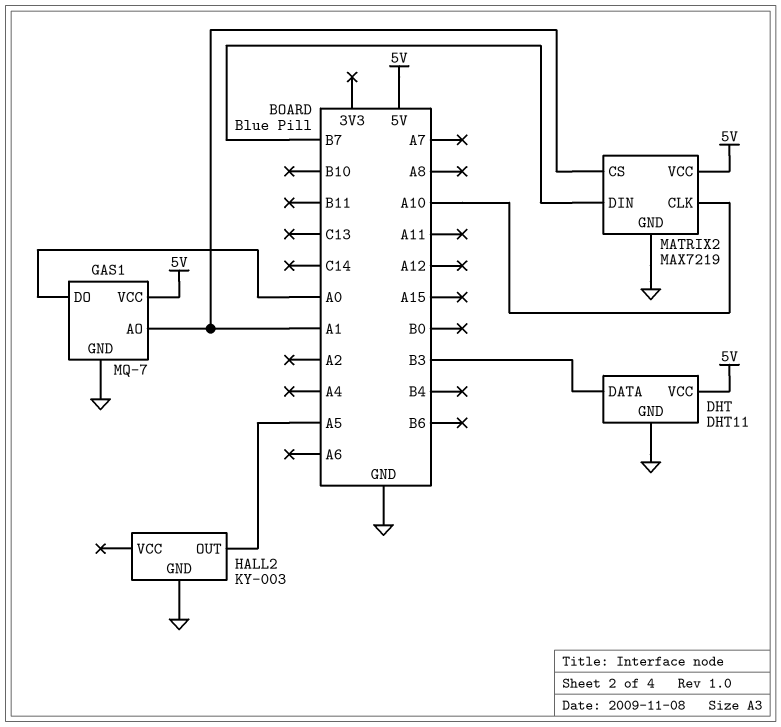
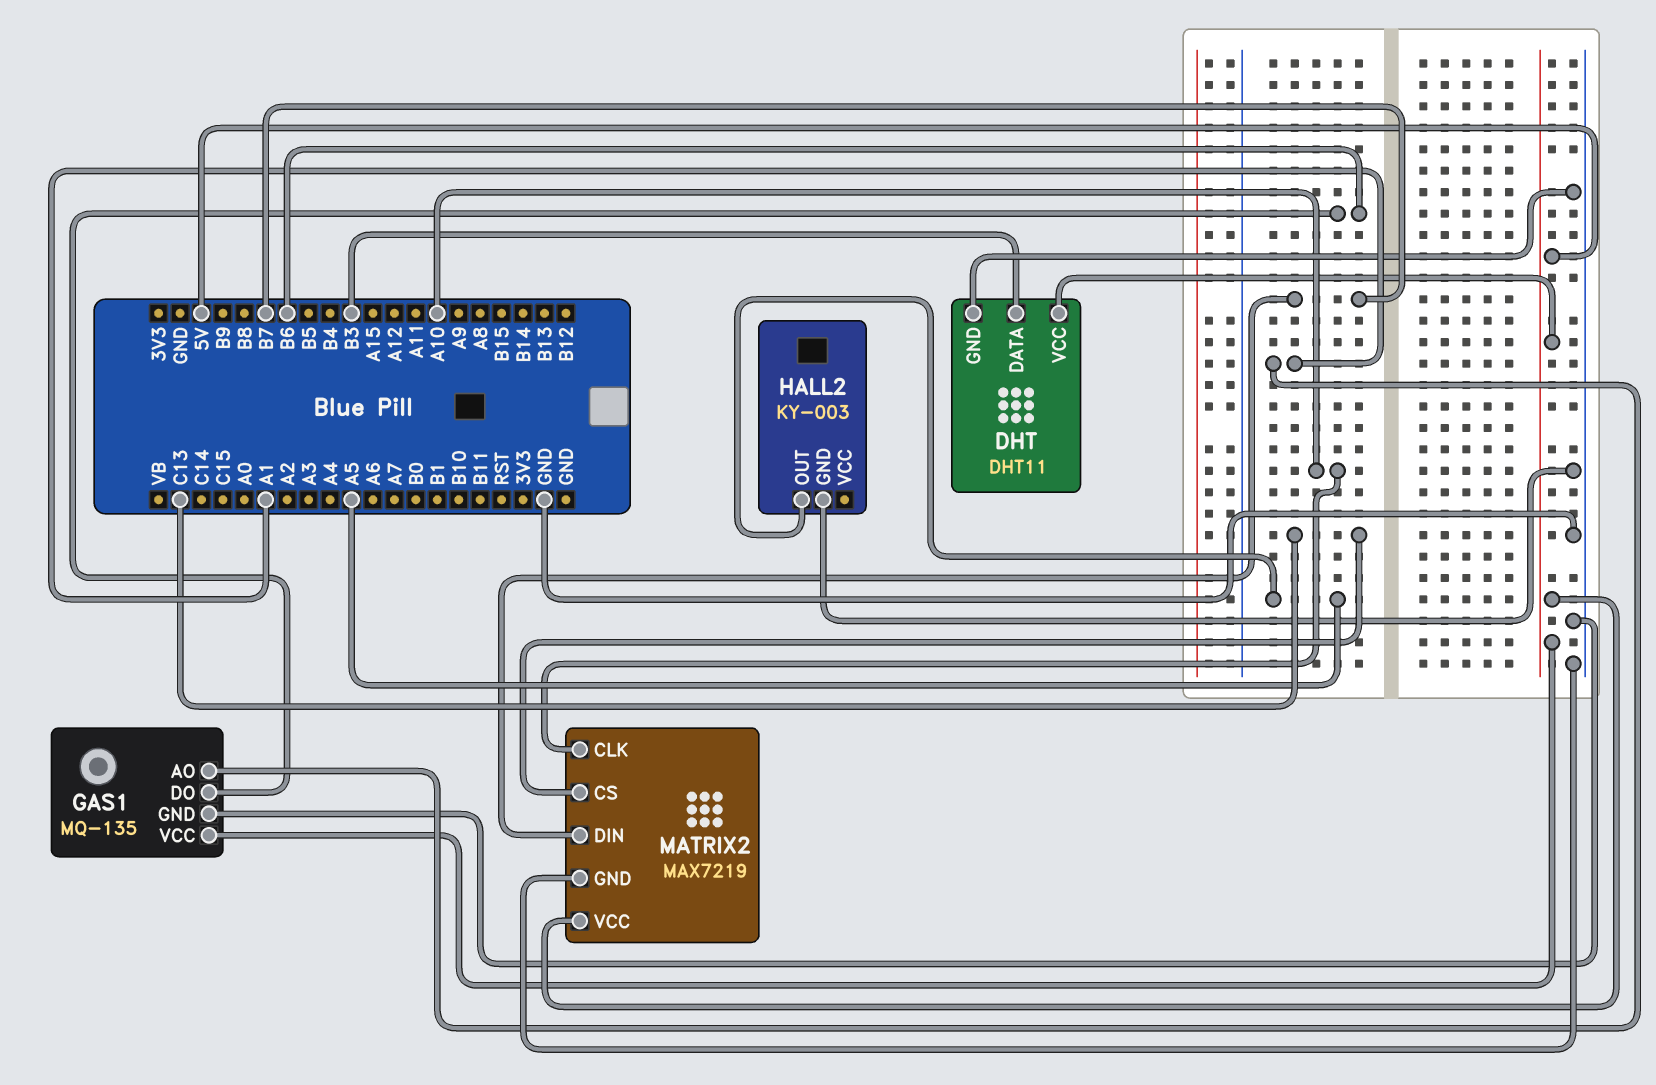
GAS1: MQ-7 -> MQ-135
GAS1 pin DO: A0 -> B6
MATRIX2 pin CS: A1 -> C13

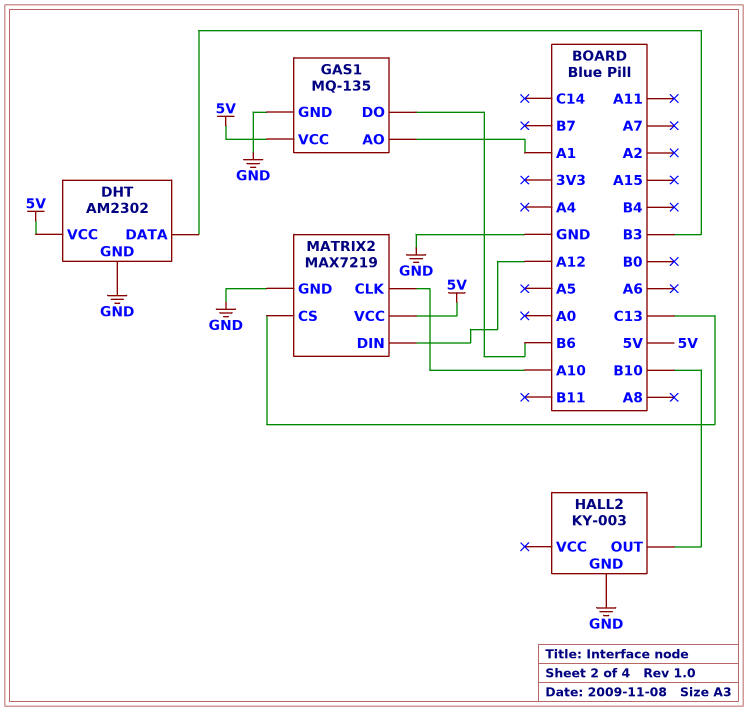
DHT: DHT11 -> AM2302
HALL2 pin OUT: A5 -> B10
MATRIX2 pin DIN: B7 -> A12

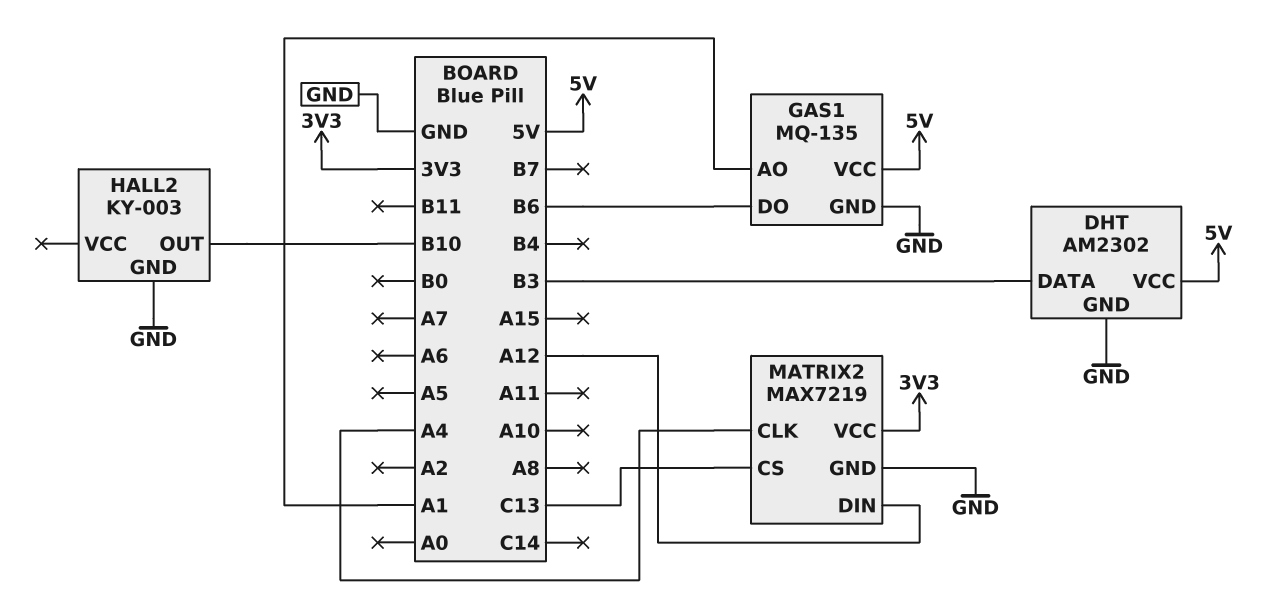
MATRIX2 pin CLK: A10 -> A4
MATRIX2 pin VCC: 5V -> 3V3

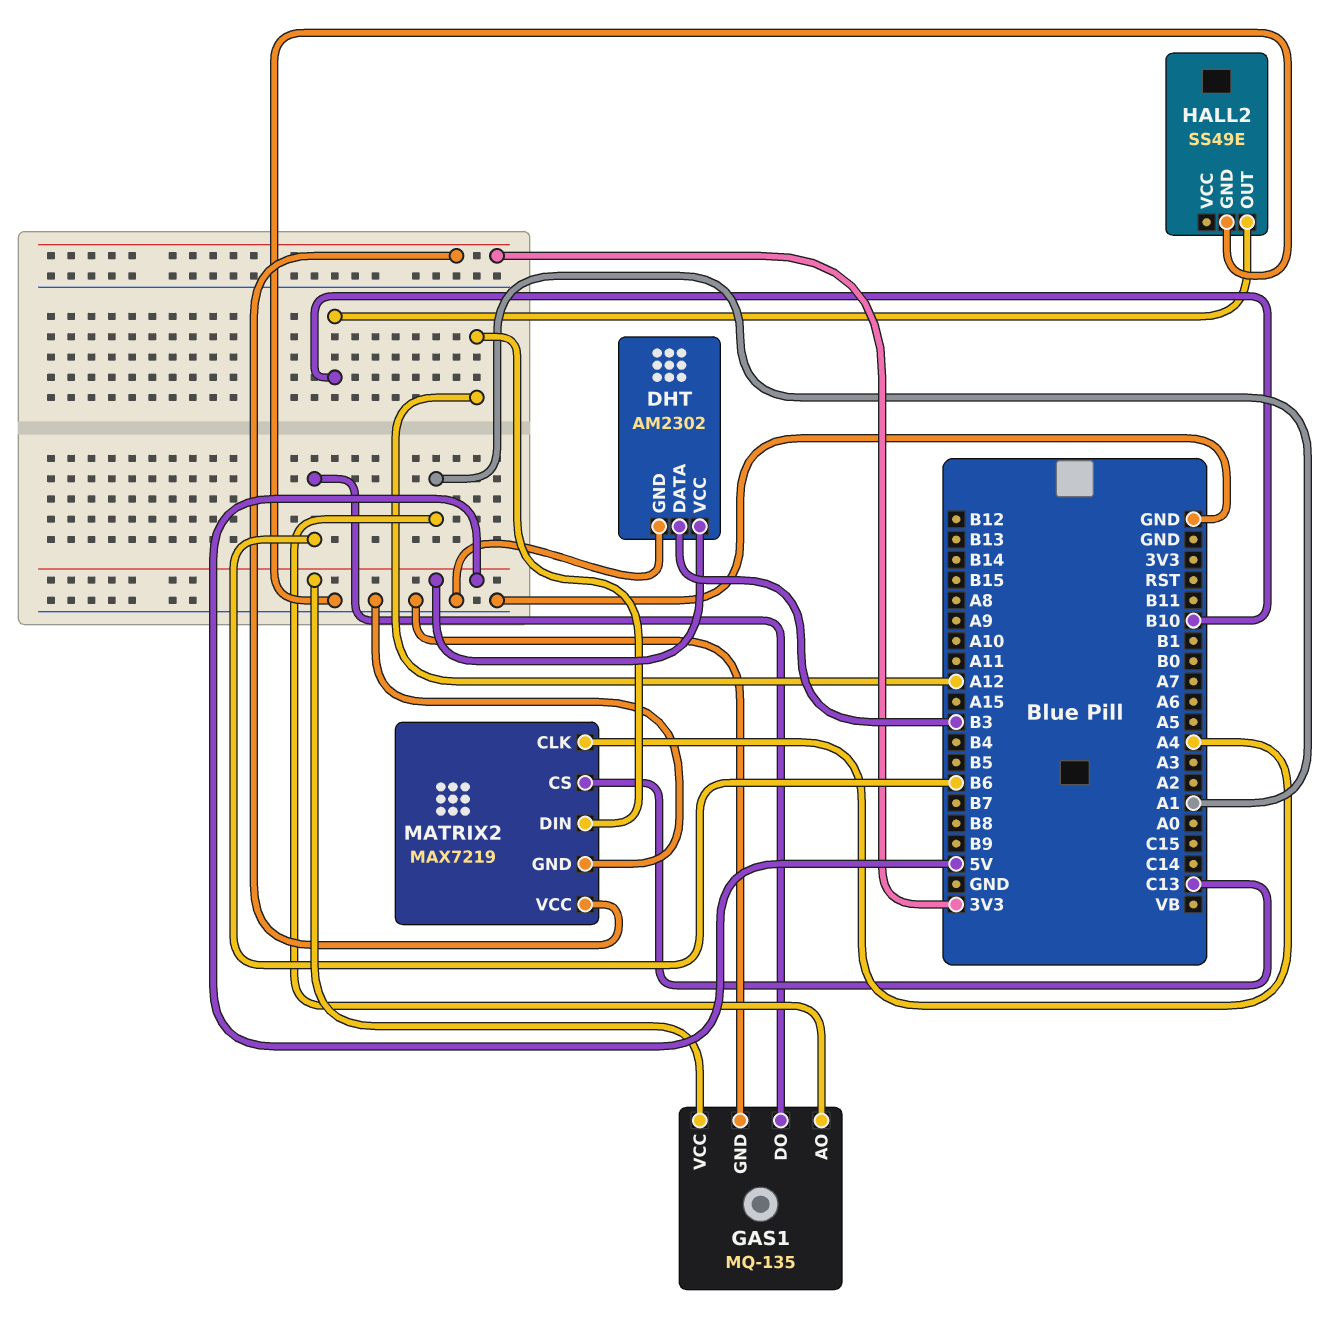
HALL2: KY-003 -> SS49E

